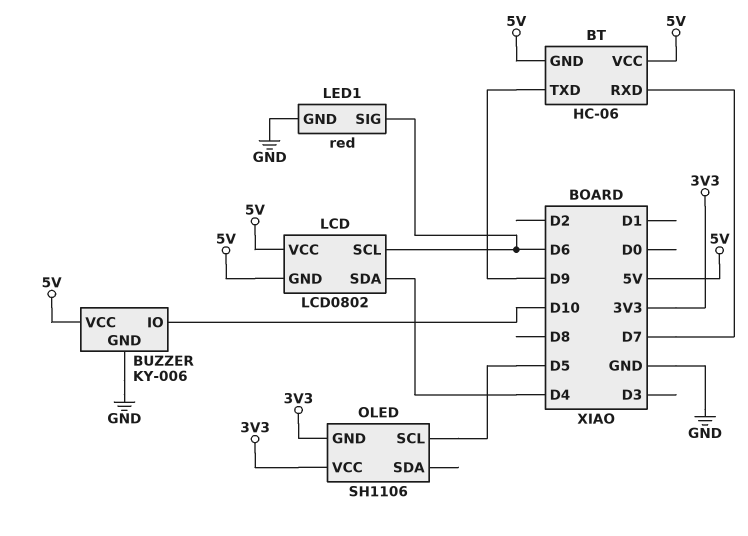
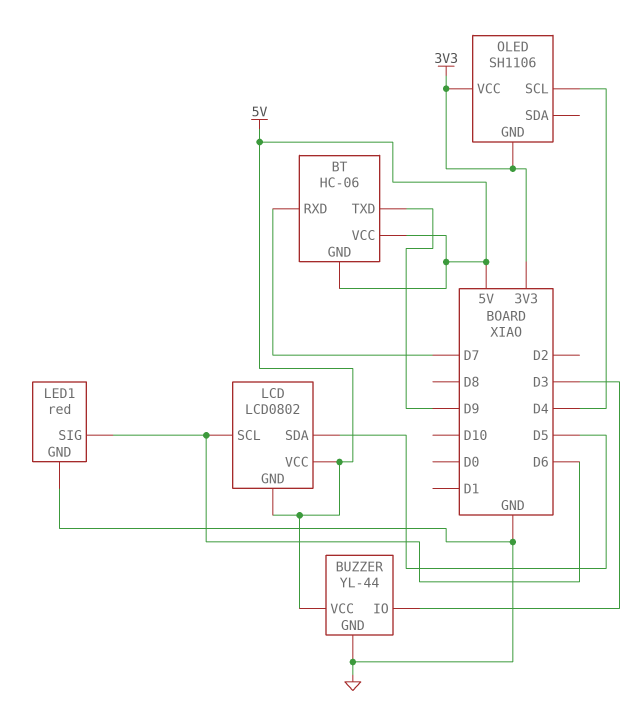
BUZZER: KY-006 -> YL-44
BUZZER pin IO: D10 -> D3
LCD pin SDA: D4 -> D5
OLED pin SCL: D5 -> D4

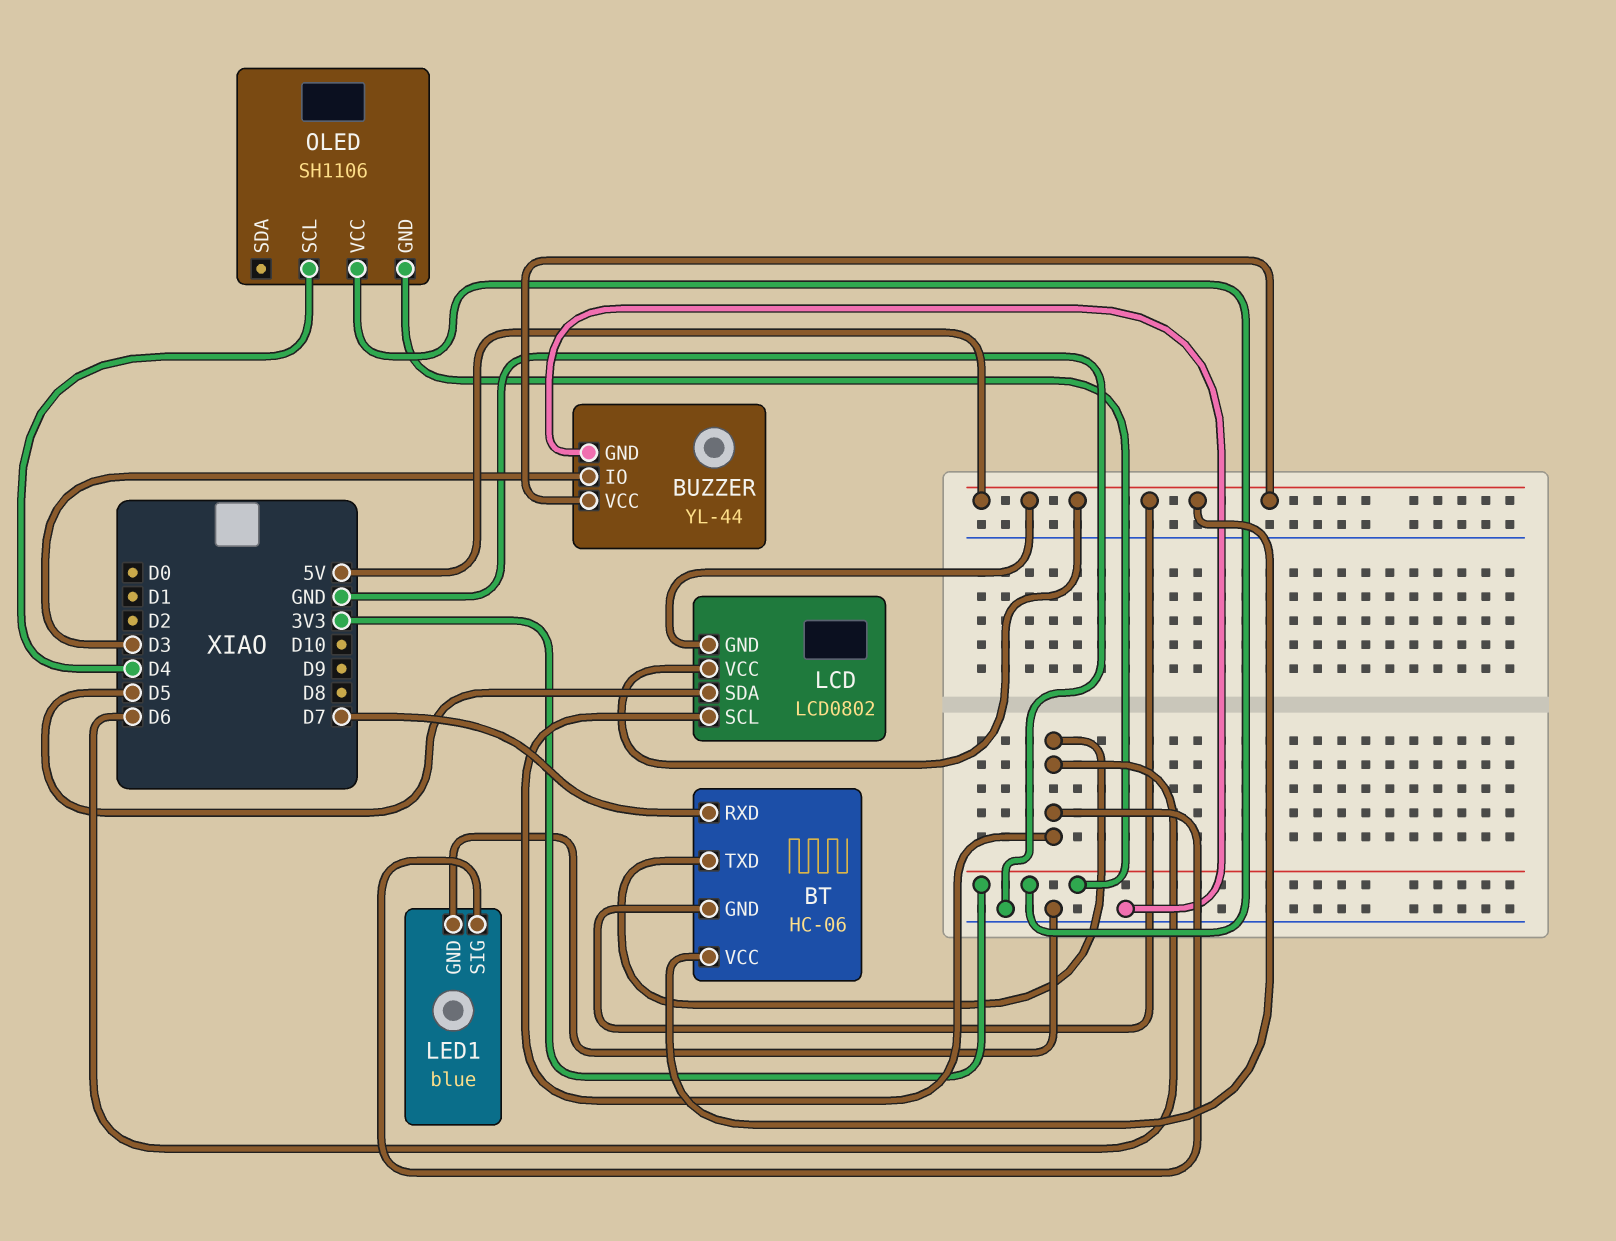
BT pin TXD: D9 -> D6
LED1: red -> blue

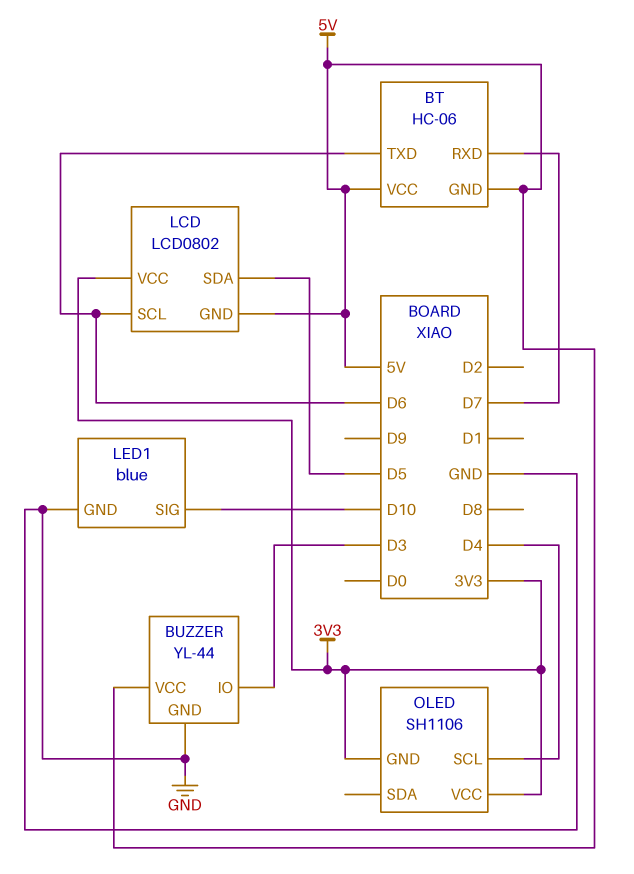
LCD pin VCC: 5V -> 3V3
LED1 pin SIG: D6 -> D10

